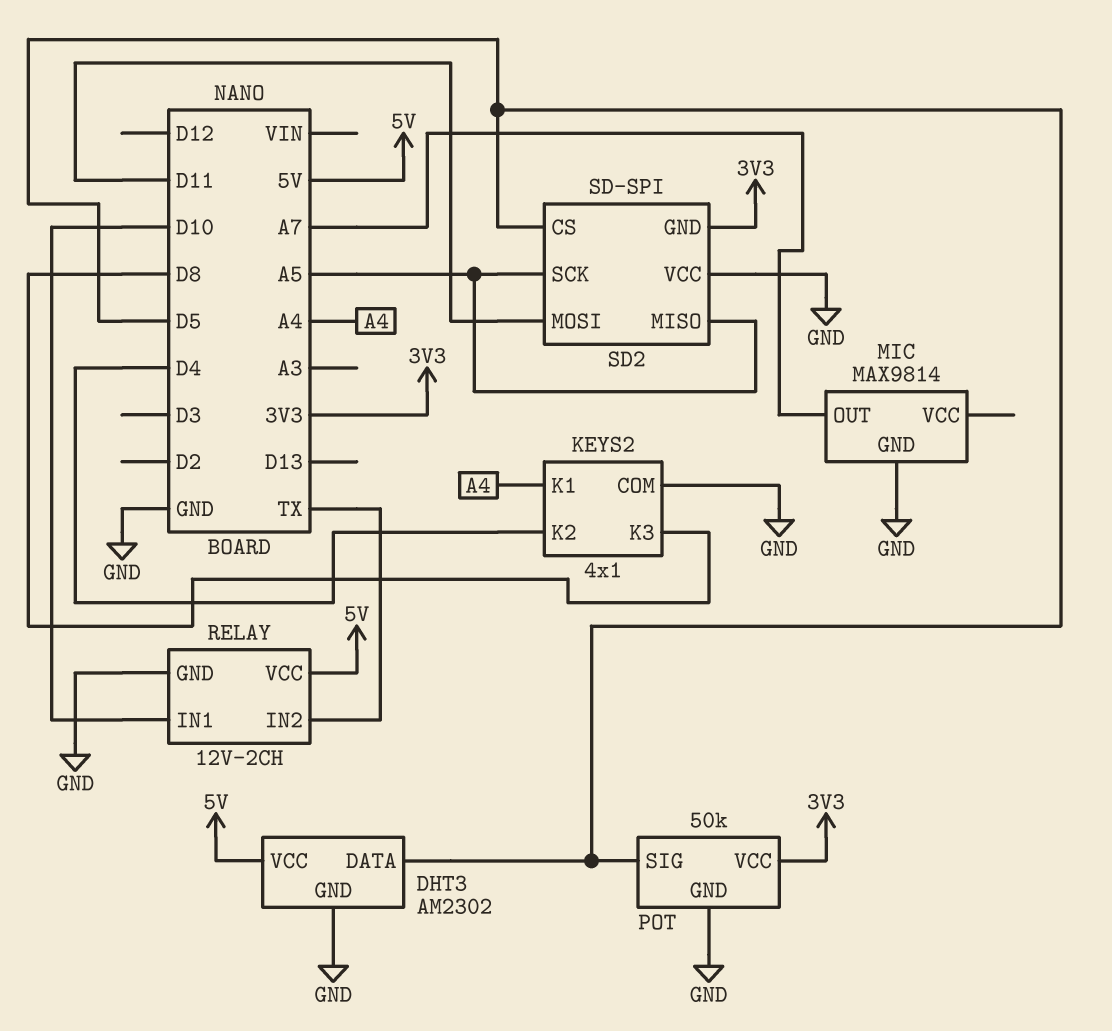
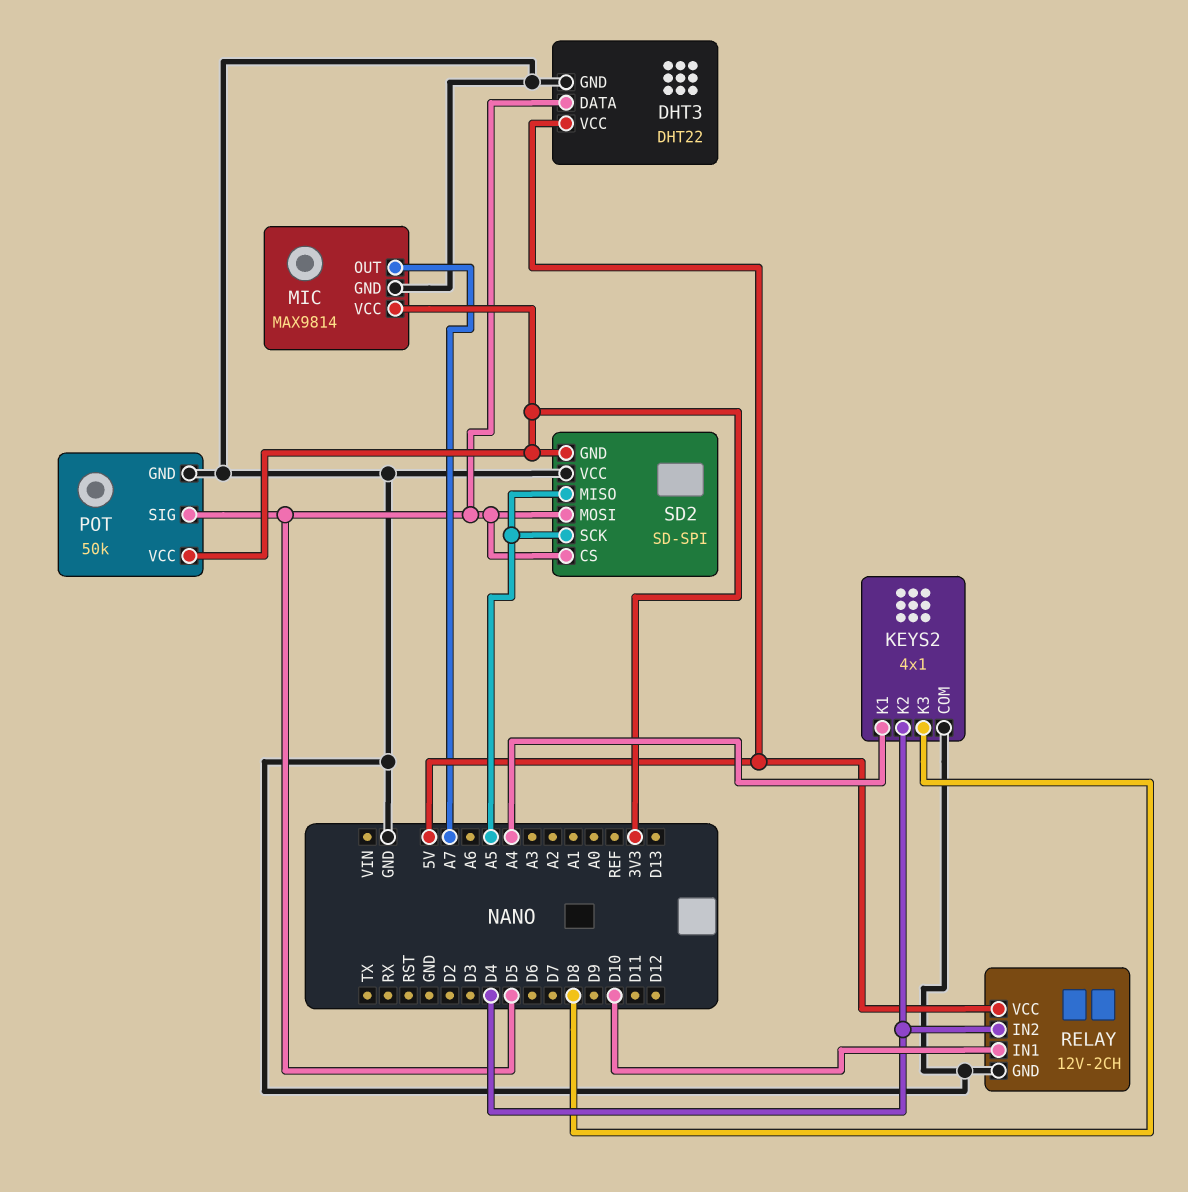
DHT3: AM2302 -> DHT22
MIC pin VCC: none -> 3V3
RELAY pin IN2: TX -> D4
SD2 pin MOSI: D11 -> D5

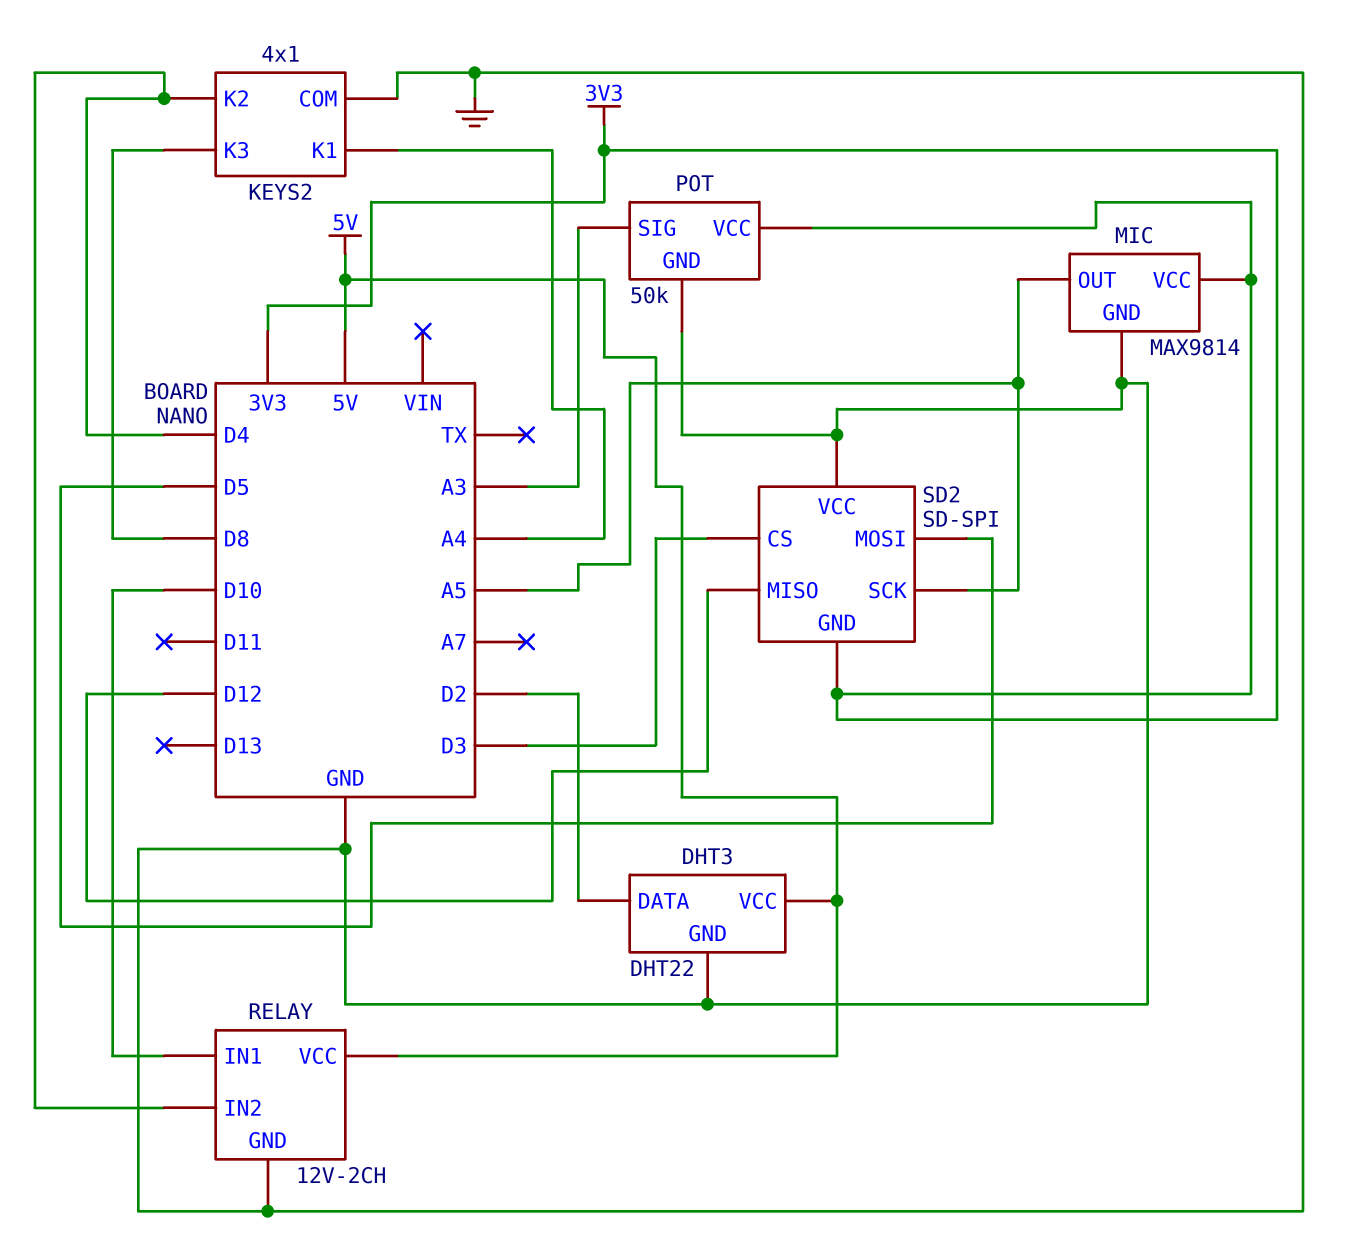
DHT3 pin DATA: D5 -> D2
MIC pin OUT: A7 -> A5
POT pin SIG: D5 -> A3
SD2 pin CS: D5 -> D3
SD2 pin MISO: A5 -> D12

